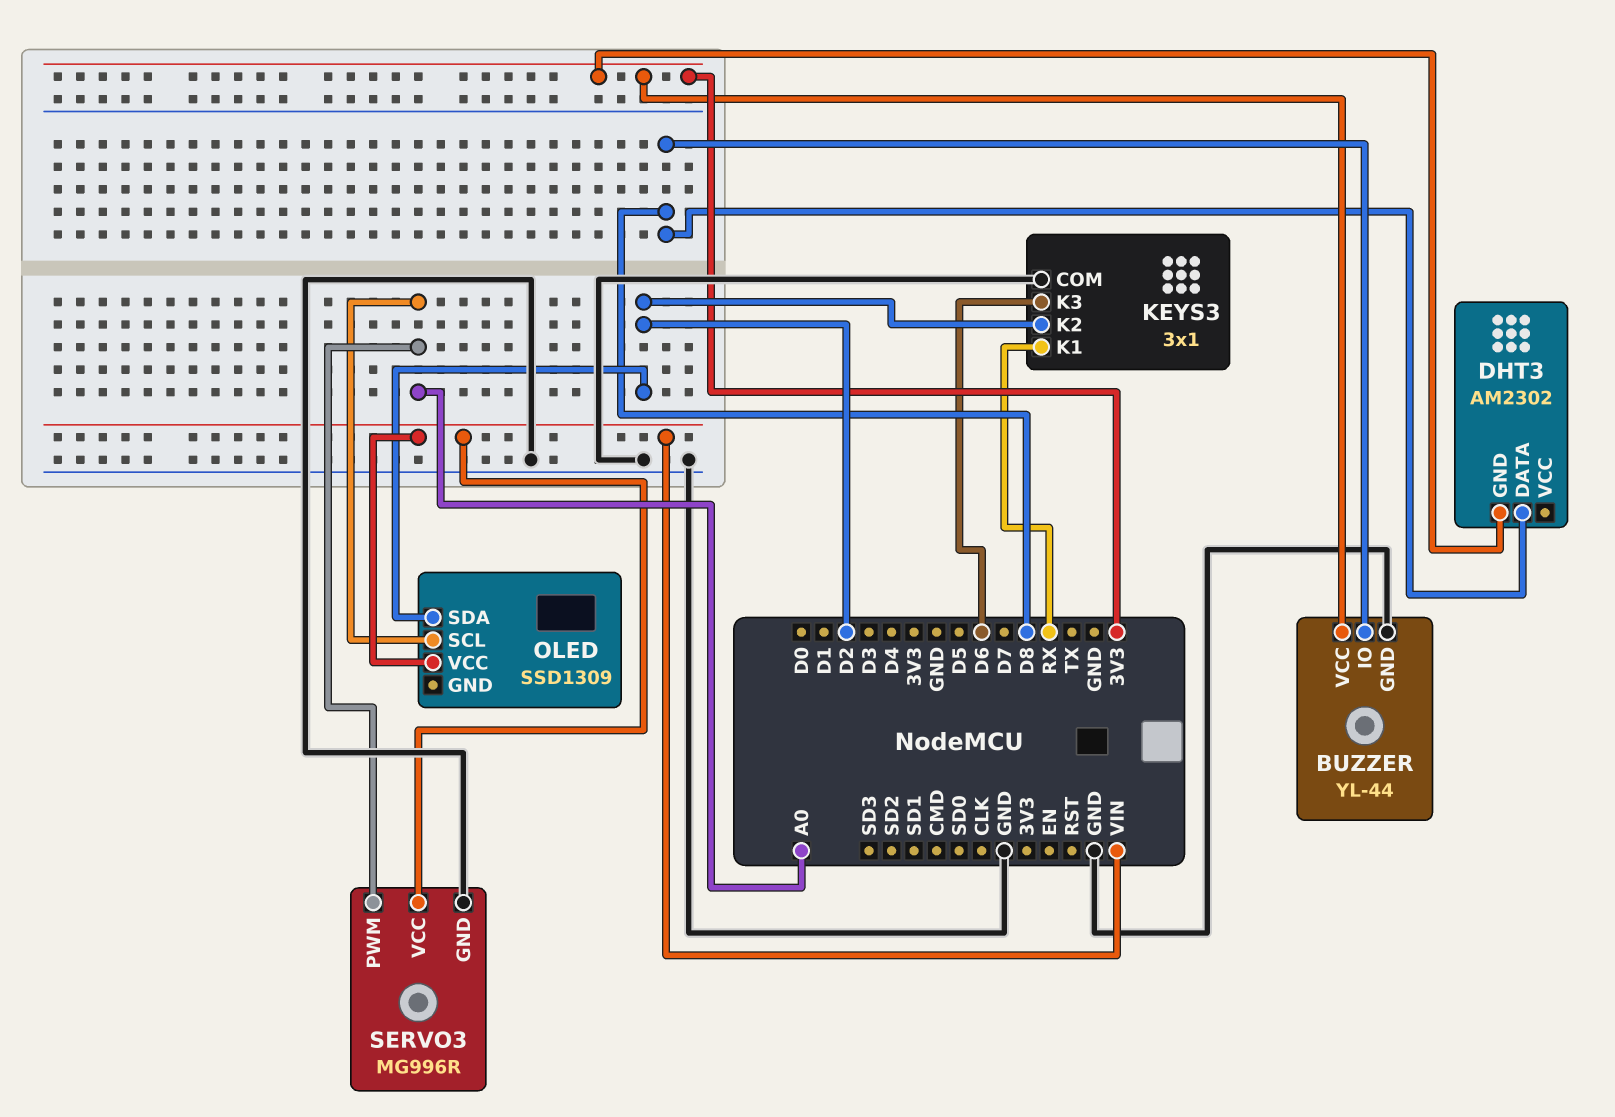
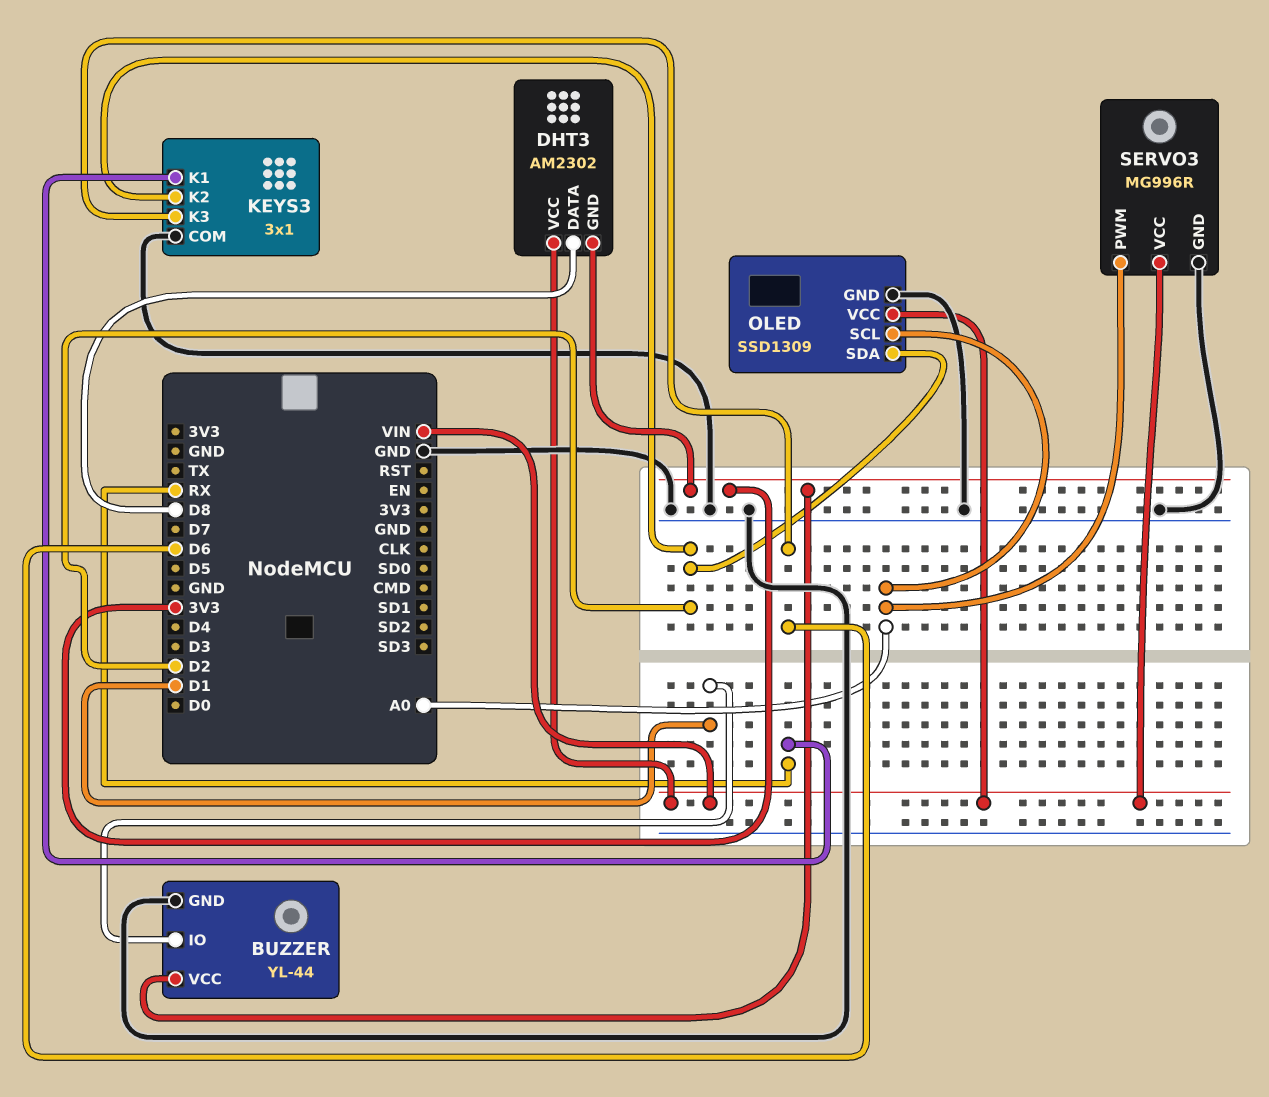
BUZZER pin IO: D8 -> D1
DHT3 pin VCC: none -> VIN
OLED pin GND: none -> GND

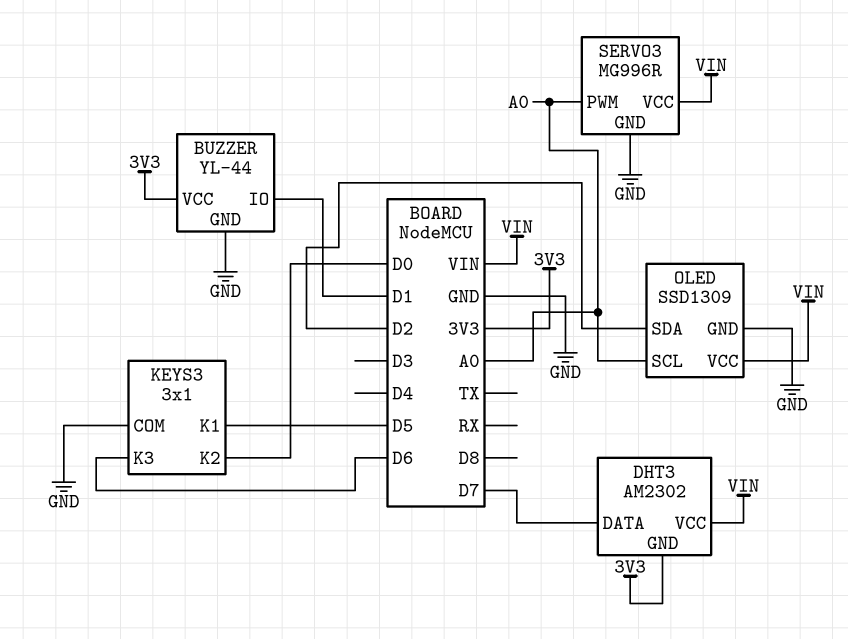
DHT3 pin DATA: D8 -> D7
KEYS3 pin K1: RX -> D5
KEYS3 pin K2: D2 -> D0

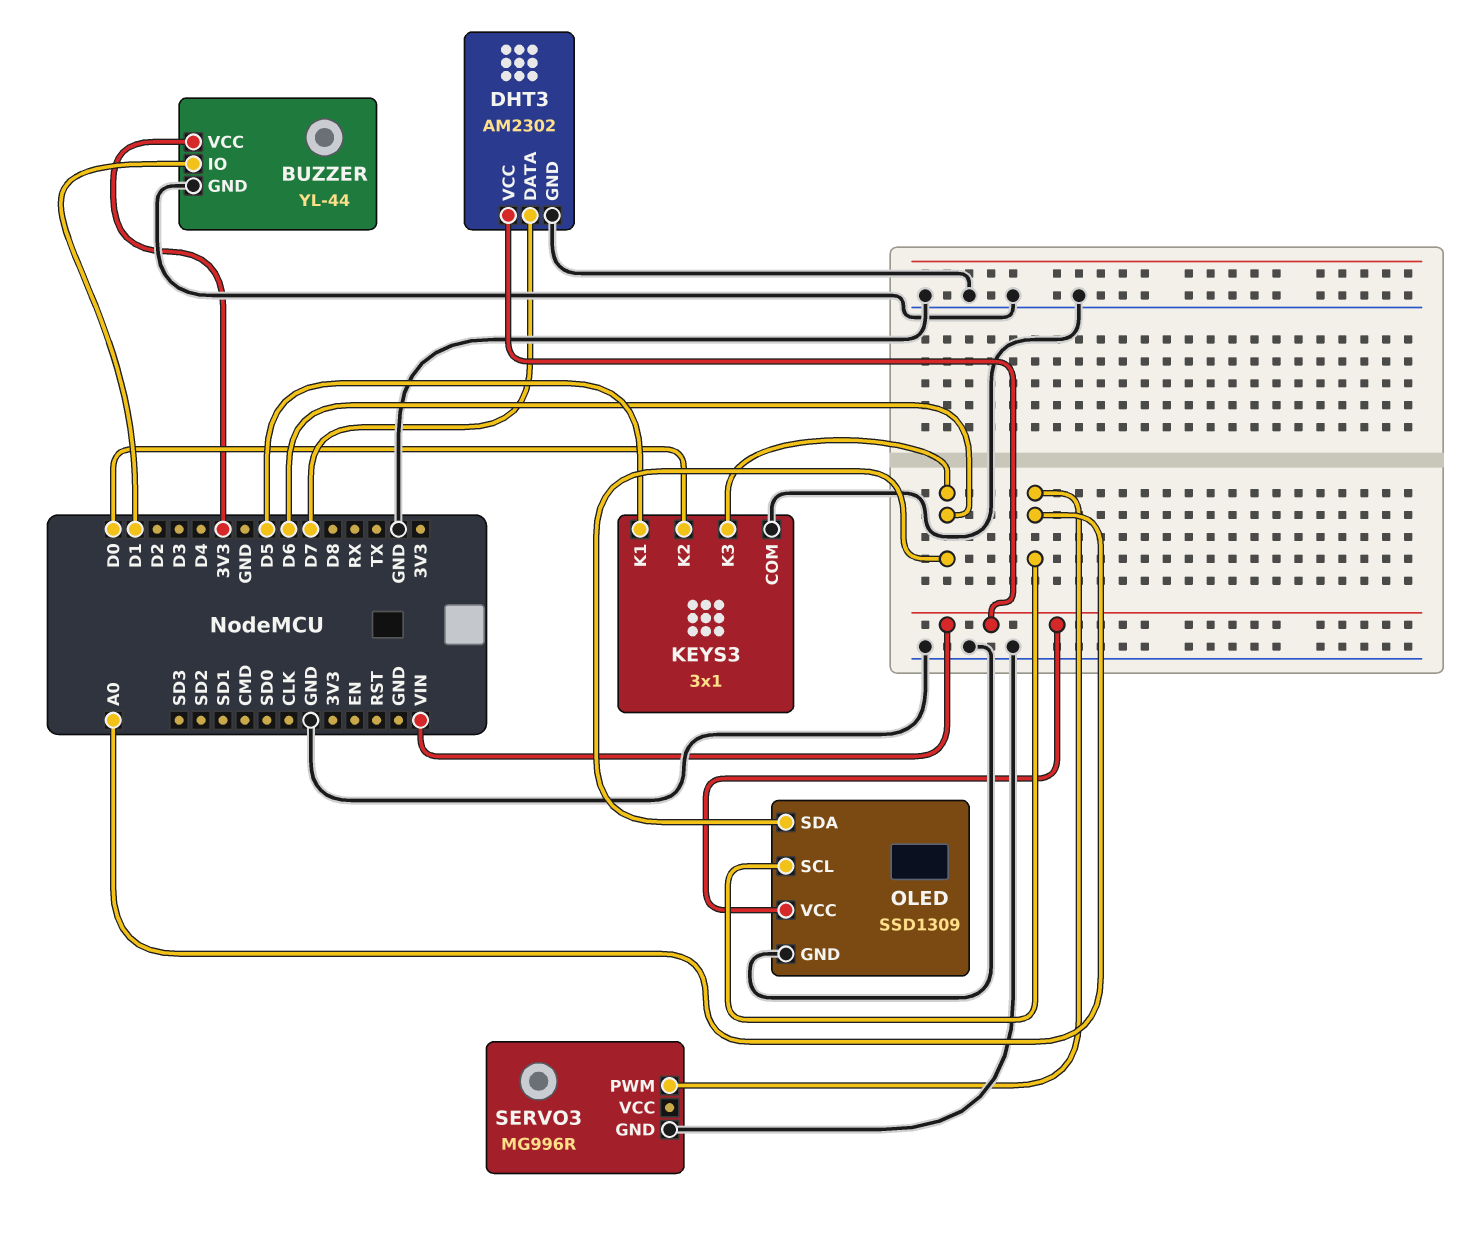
DHT3 pin GND: 3V3 -> GND
OLED pin SDA: D2 -> D6
SERVO3 pin VCC: VIN -> none

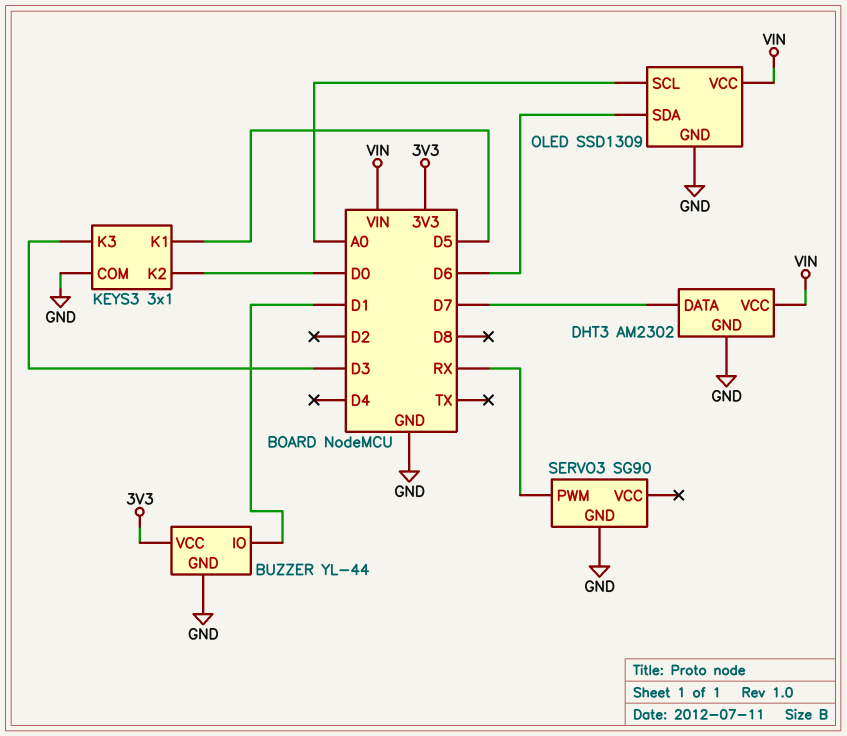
KEYS3 pin K3: D6 -> D3
SERVO3: MG996R -> SG90
SERVO3 pin PWM: A0 -> RX

